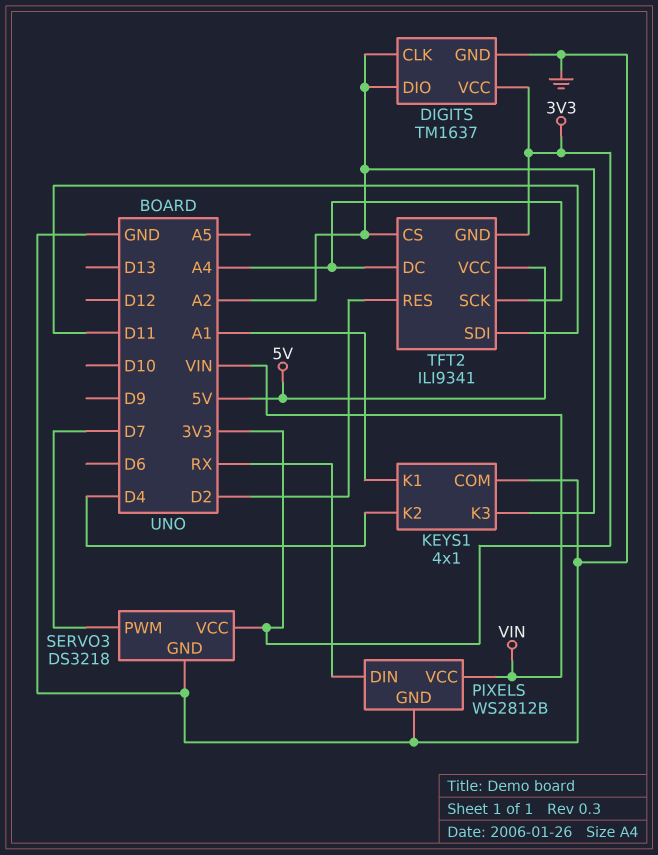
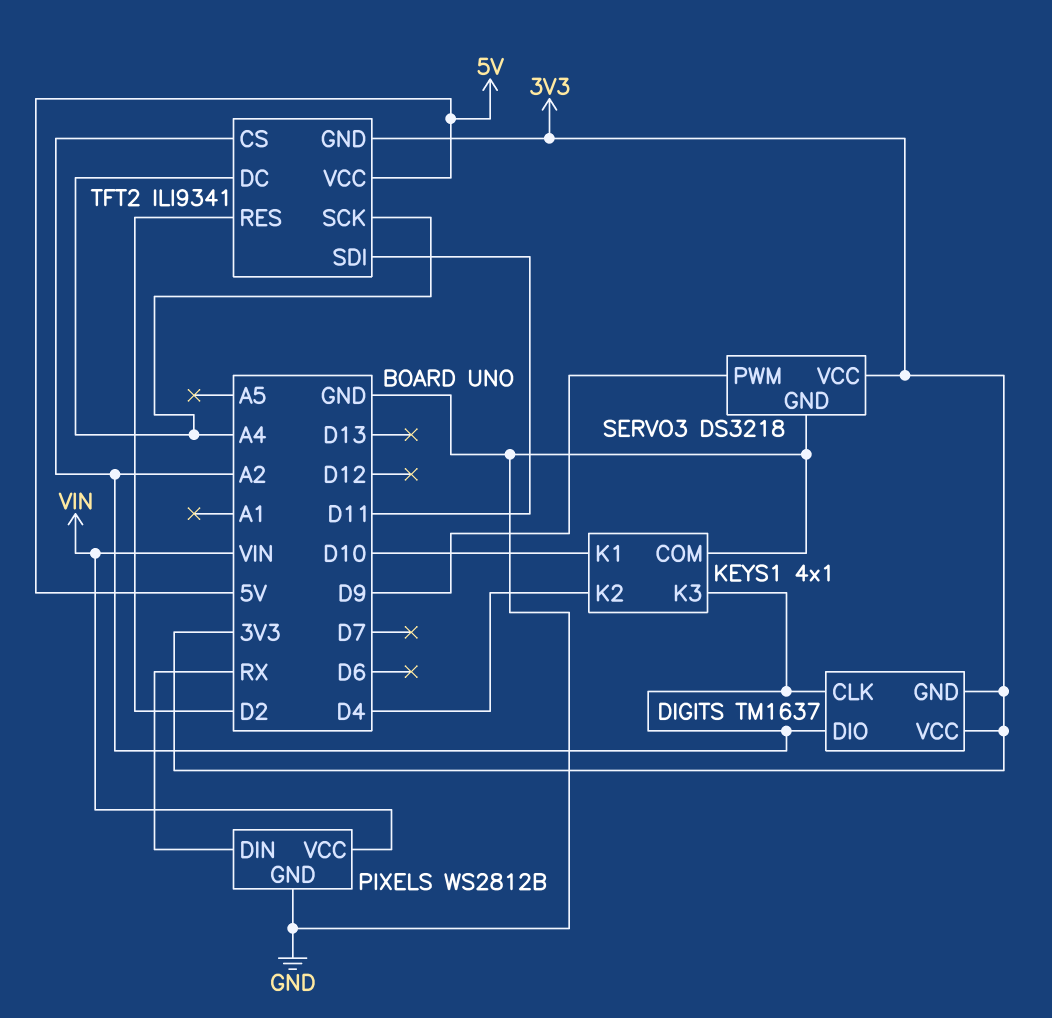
DIGITS pin GND: GND -> 3V3
KEYS1 pin K1: A1 -> D10
SERVO3 pin PWM: D7 -> D9

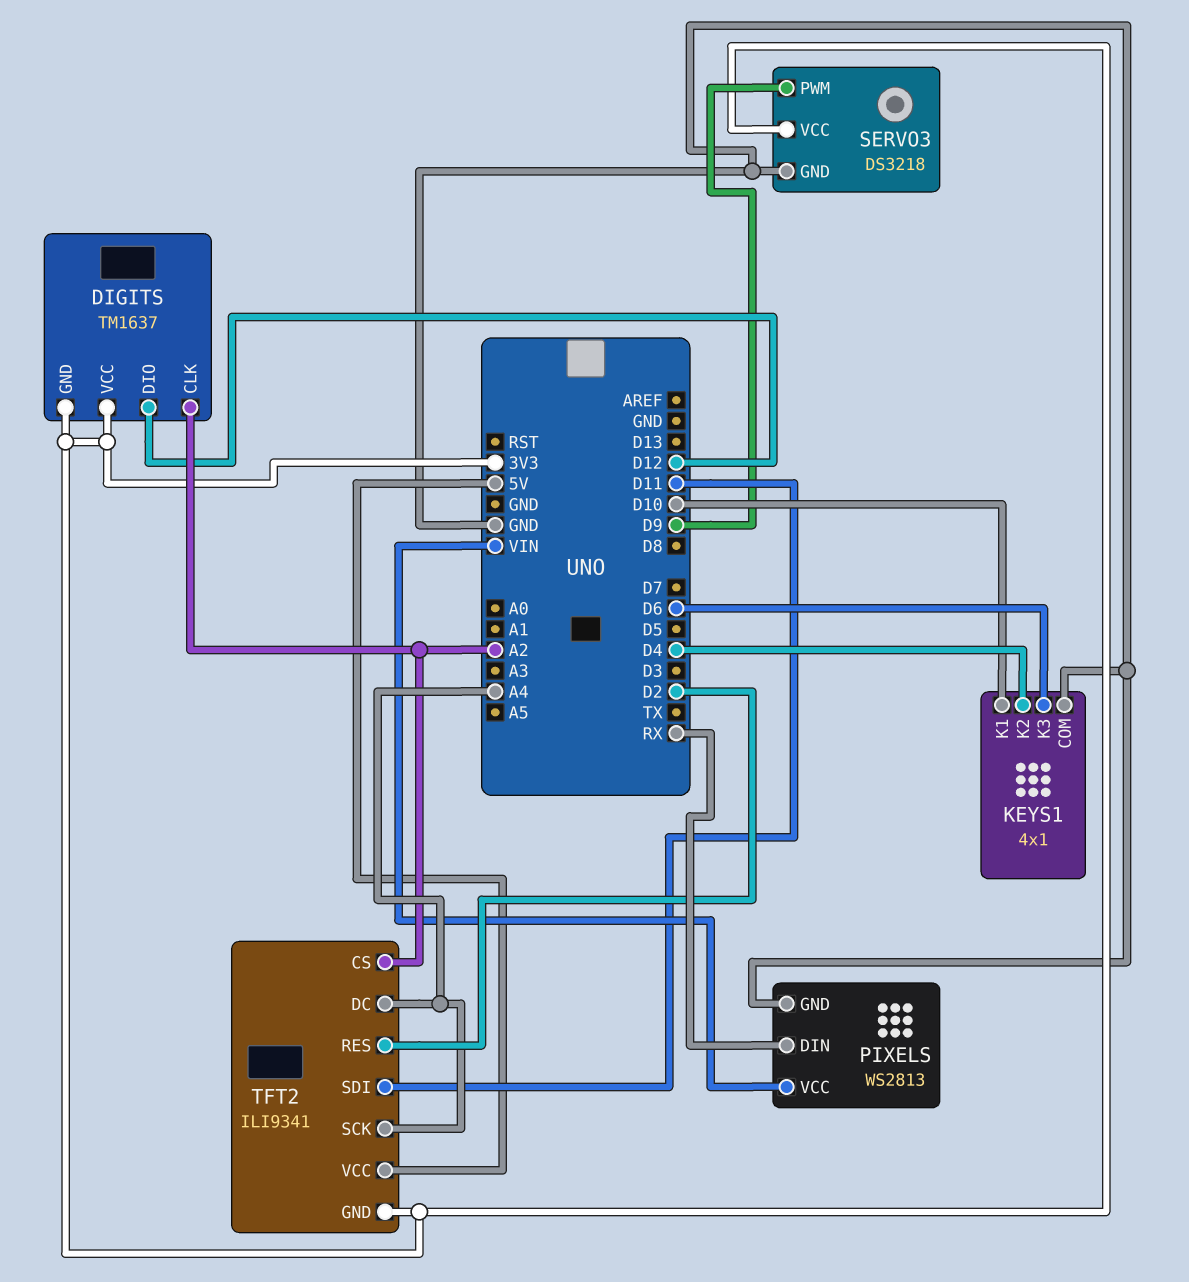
DIGITS pin DIO: A2 -> D12
KEYS1 pin K3: A2 -> D6
PIXELS: WS2812B -> WS2813

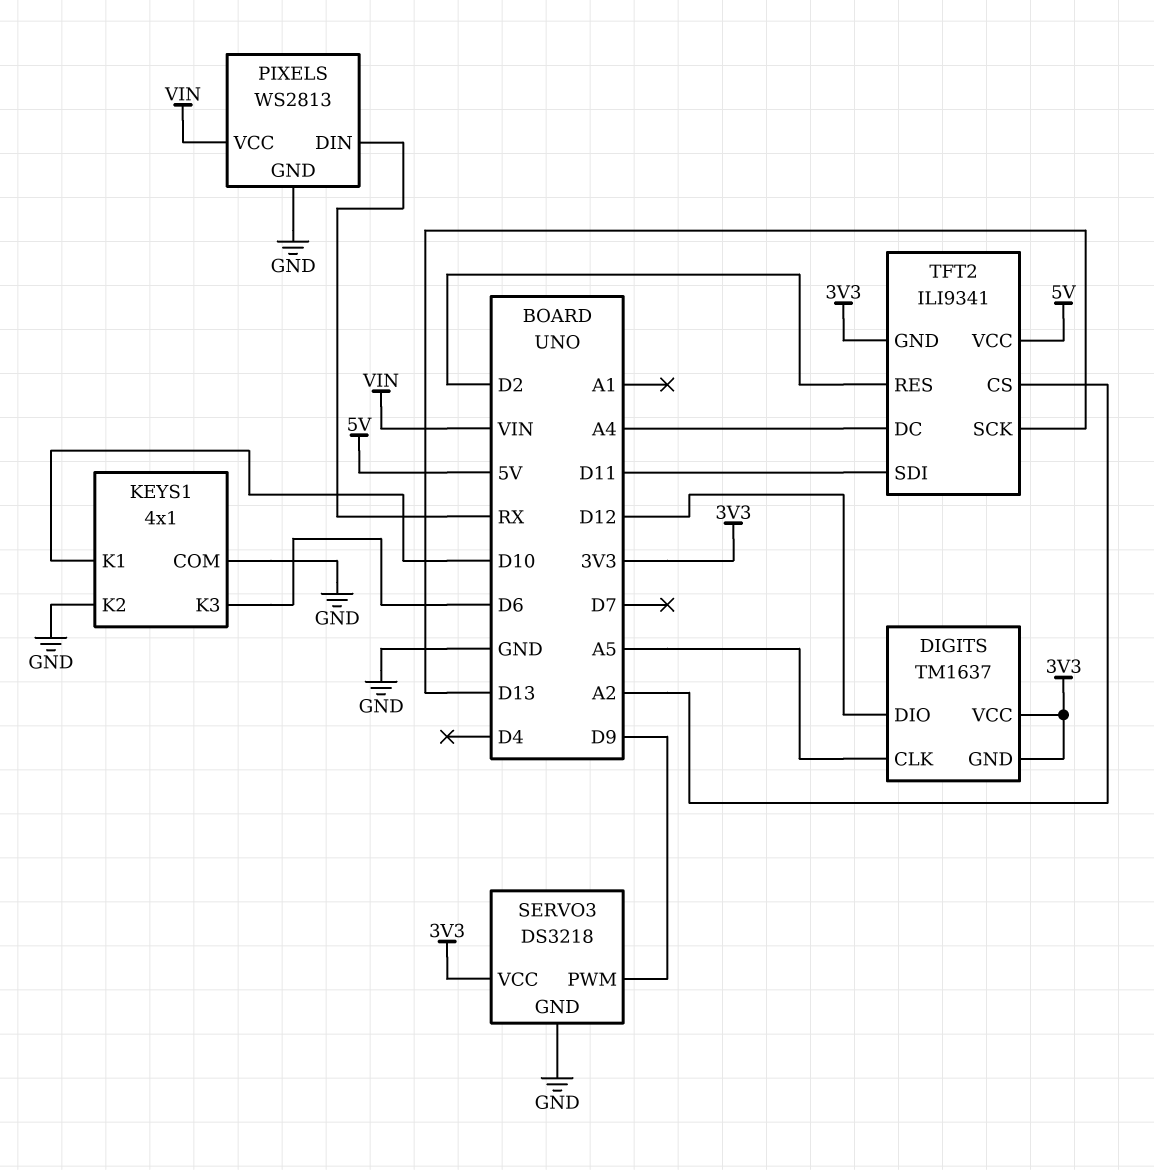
DIGITS pin CLK: A2 -> A5
KEYS1 pin K2: D4 -> GND
TFT2 pin SCK: A4 -> D13

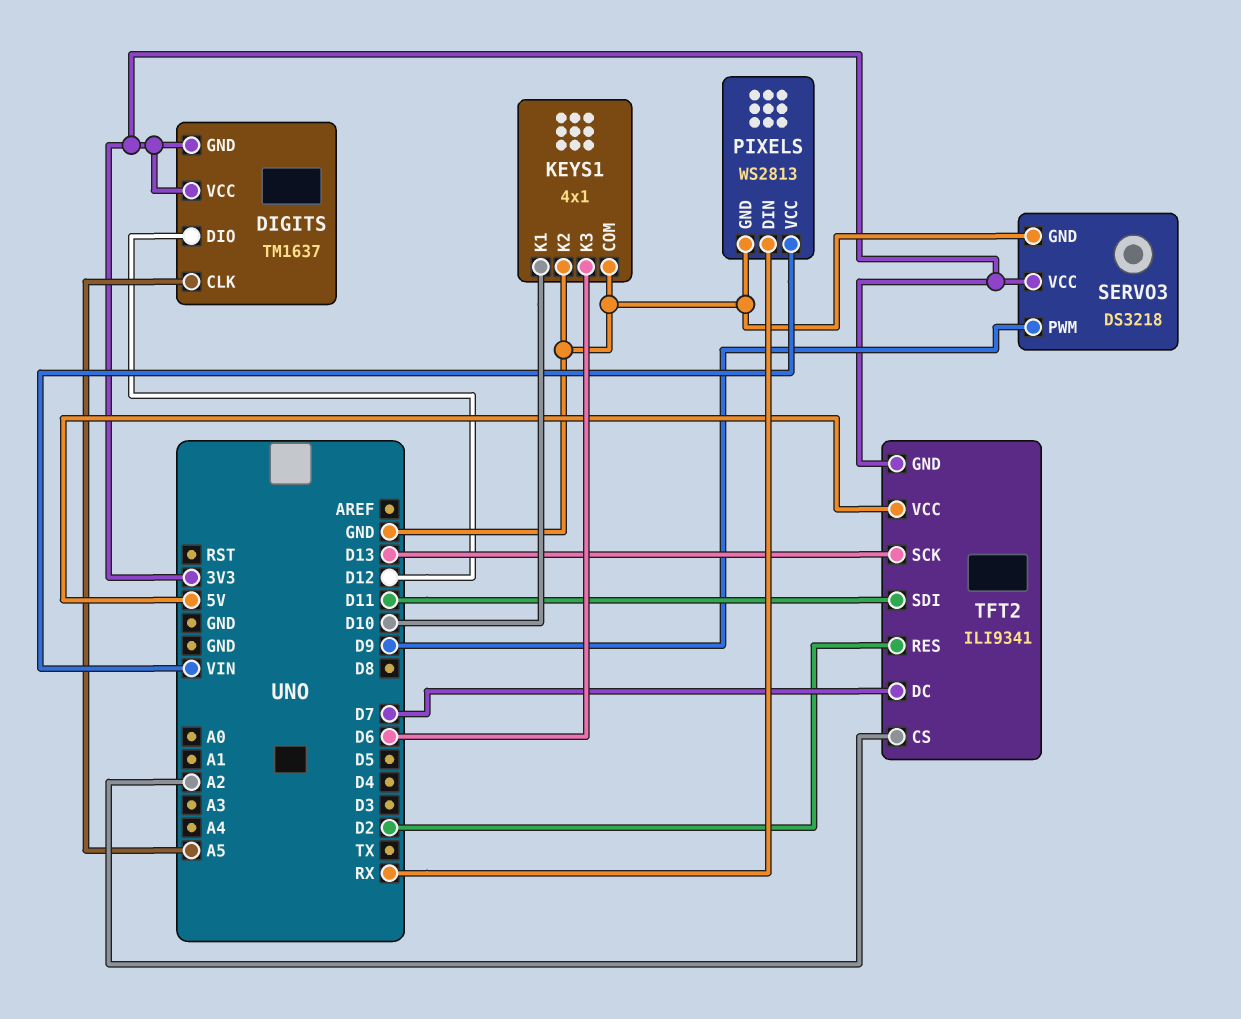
TFT2 pin DC: A4 -> D7

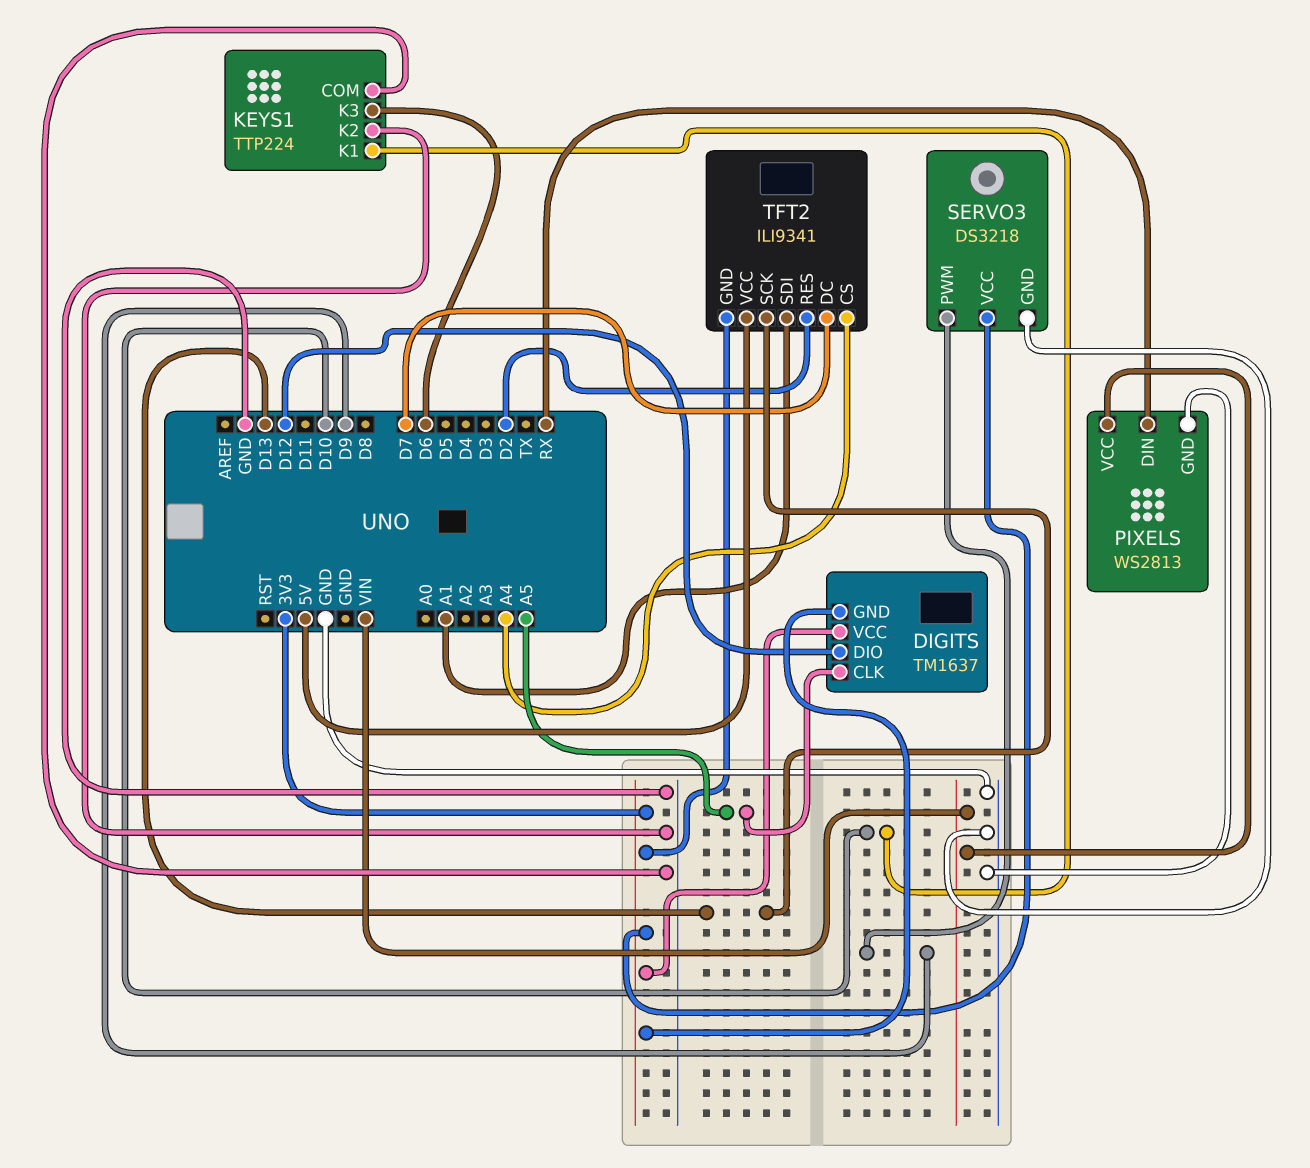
KEYS1: 4x1 -> TTP224
TFT2 pin CS: A2 -> A4
TFT2 pin SDI: D11 -> A1

